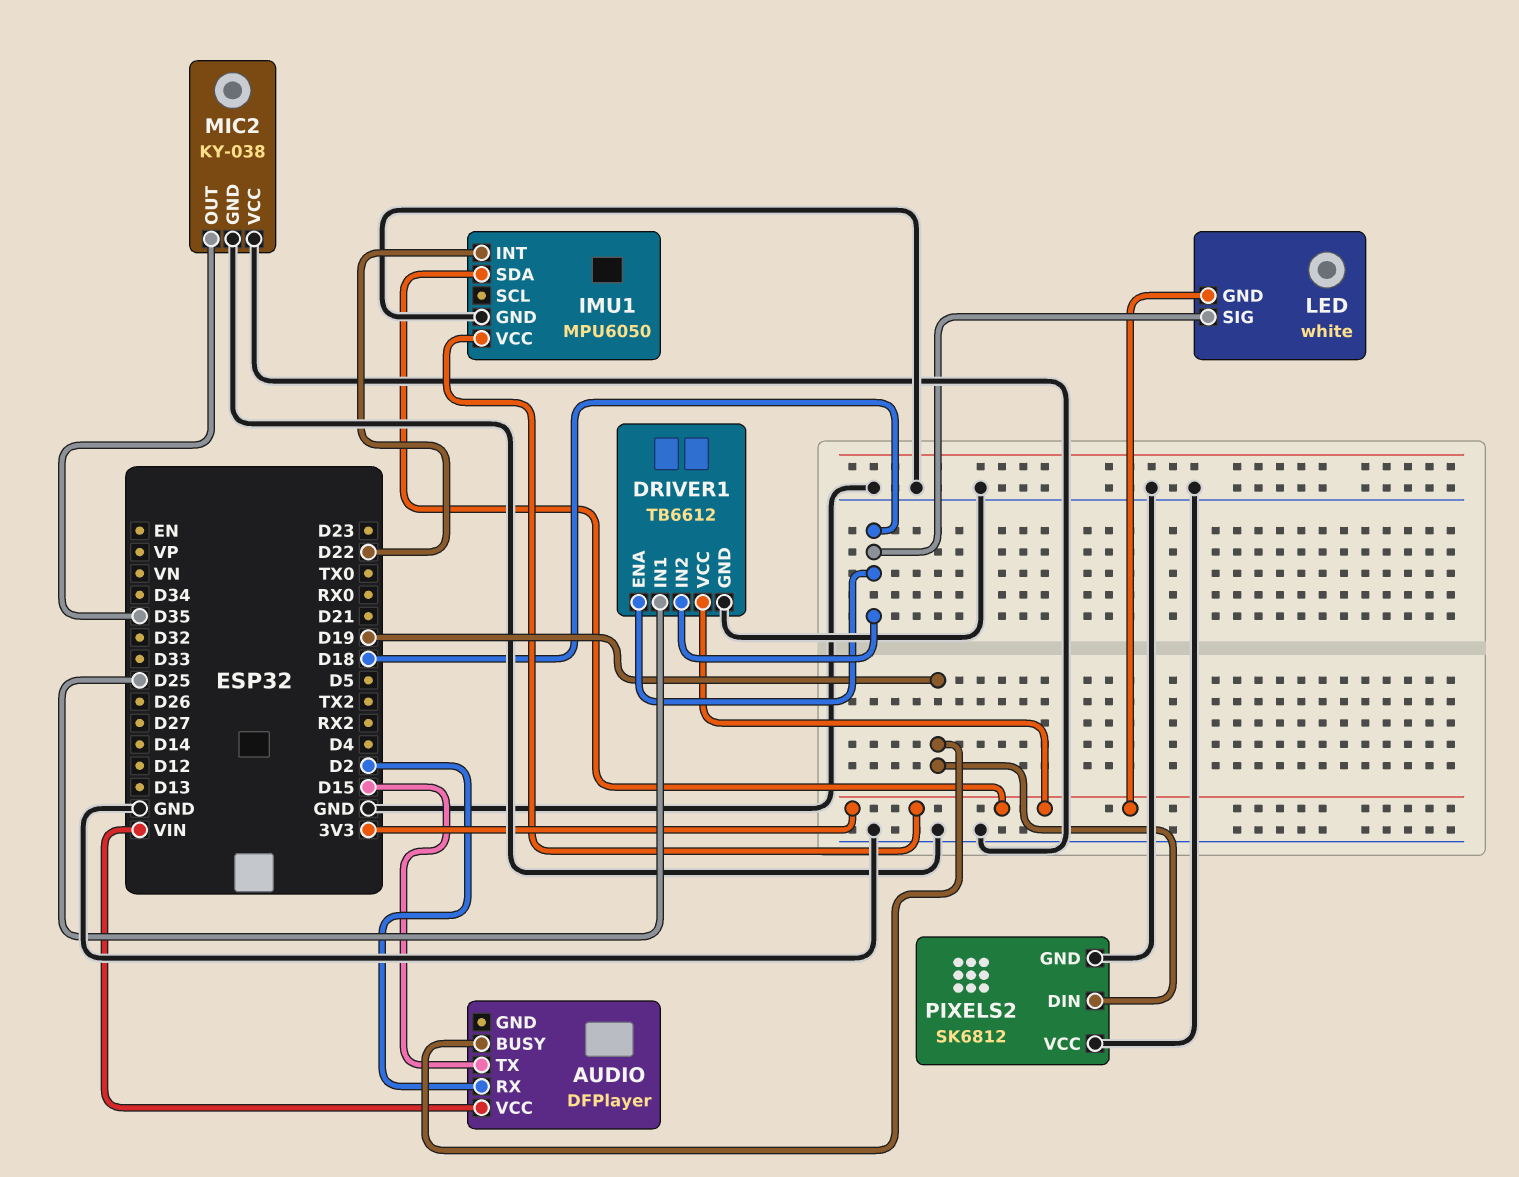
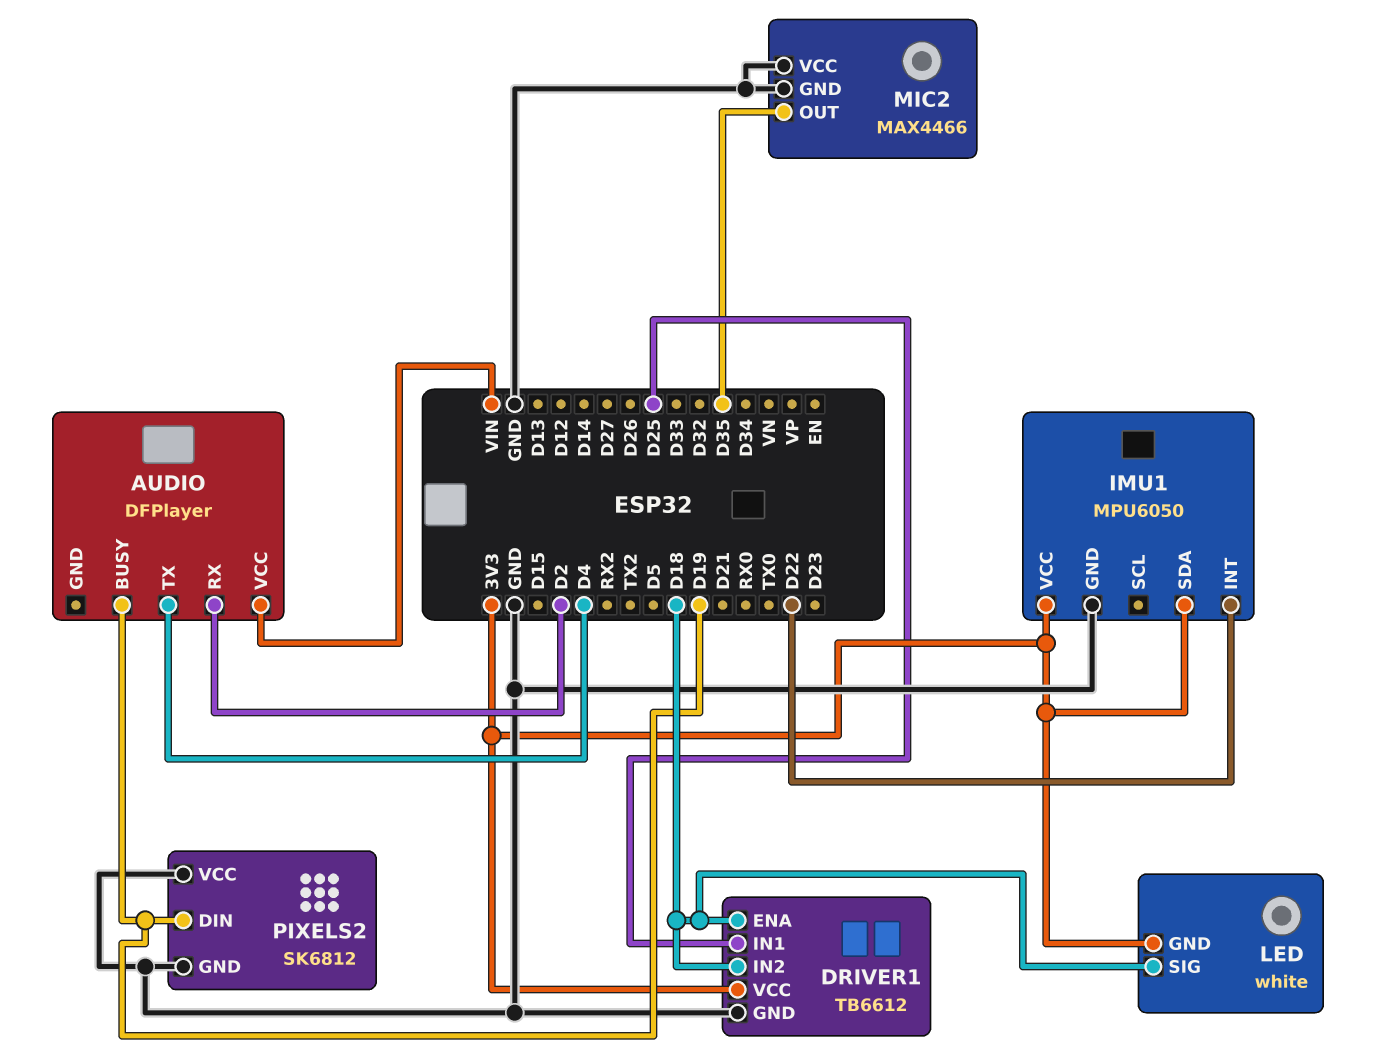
AUDIO pin TX: D15 -> D4
MIC2: KY-038 -> MAX4466

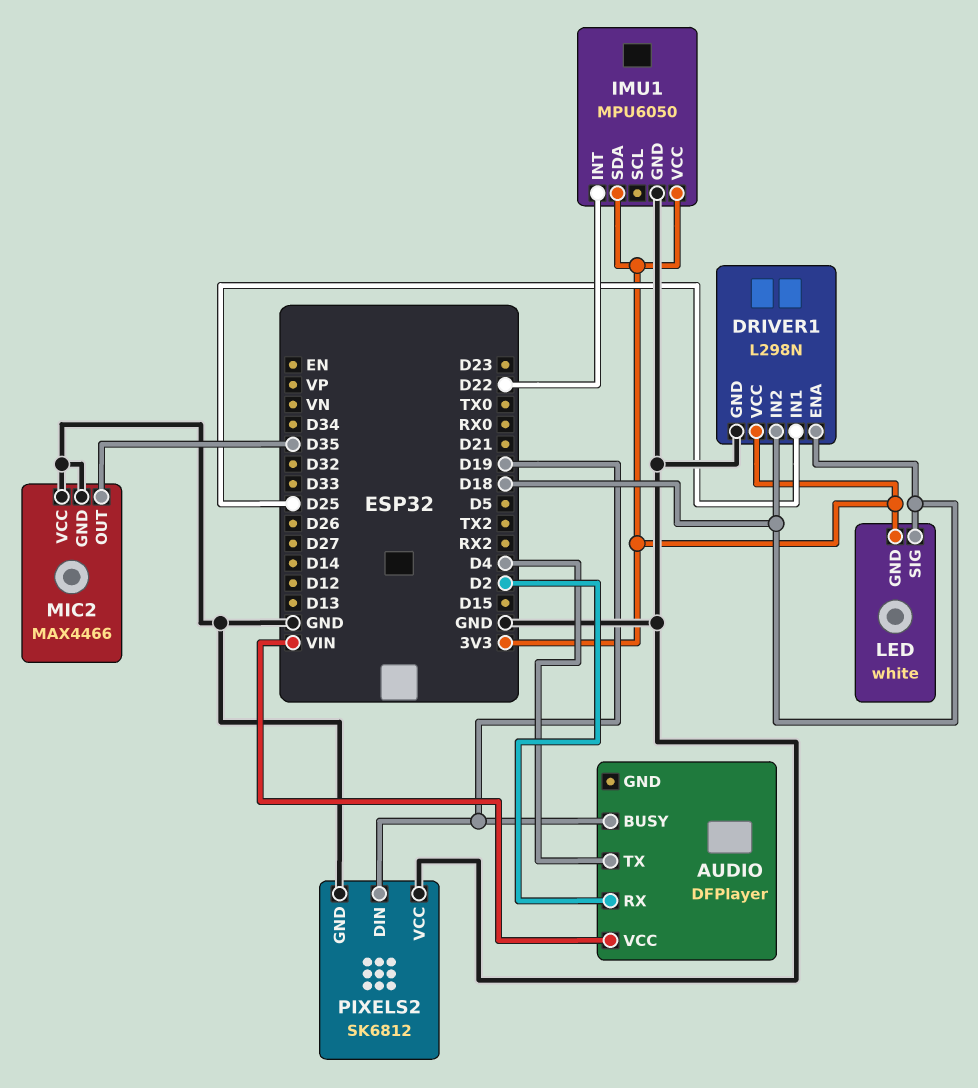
DRIVER1: TB6612 -> L298N

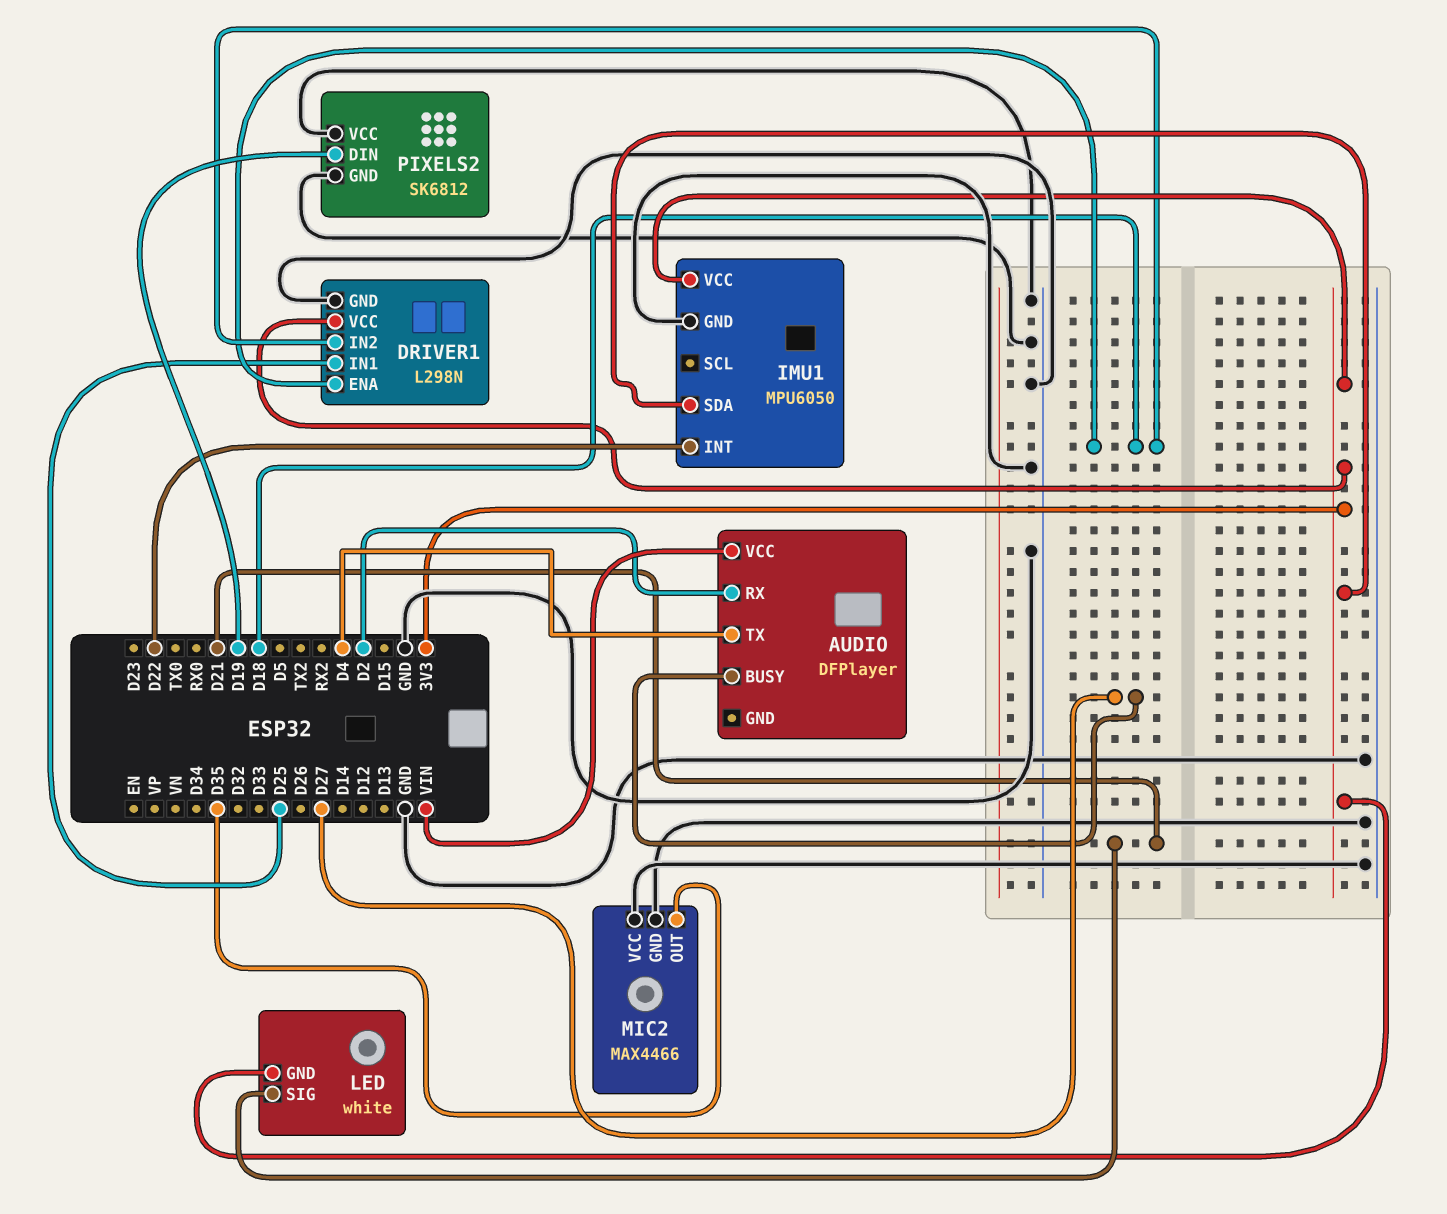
AUDIO pin BUSY: D19 -> D27
LED pin SIG: D18 -> D21

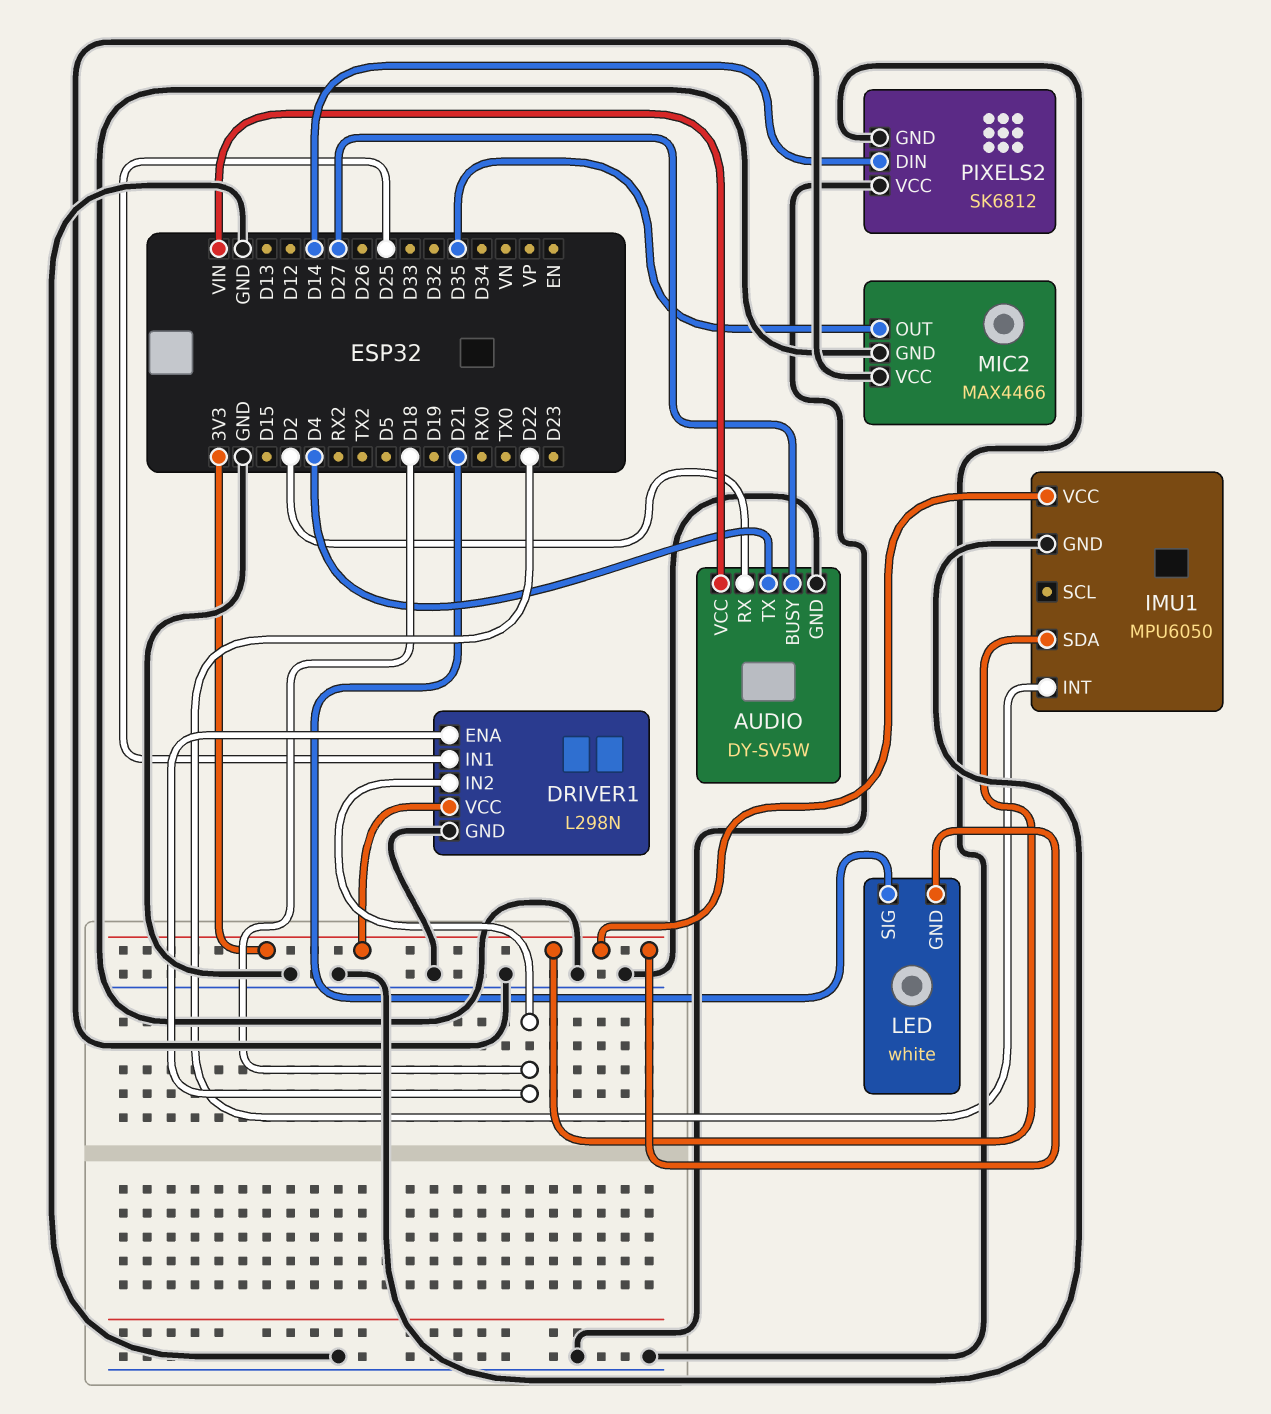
AUDIO: DFPlayer -> DY-SV5W
AUDIO pin GND: none -> GND
PIXELS2 pin DIN: D19 -> D14

